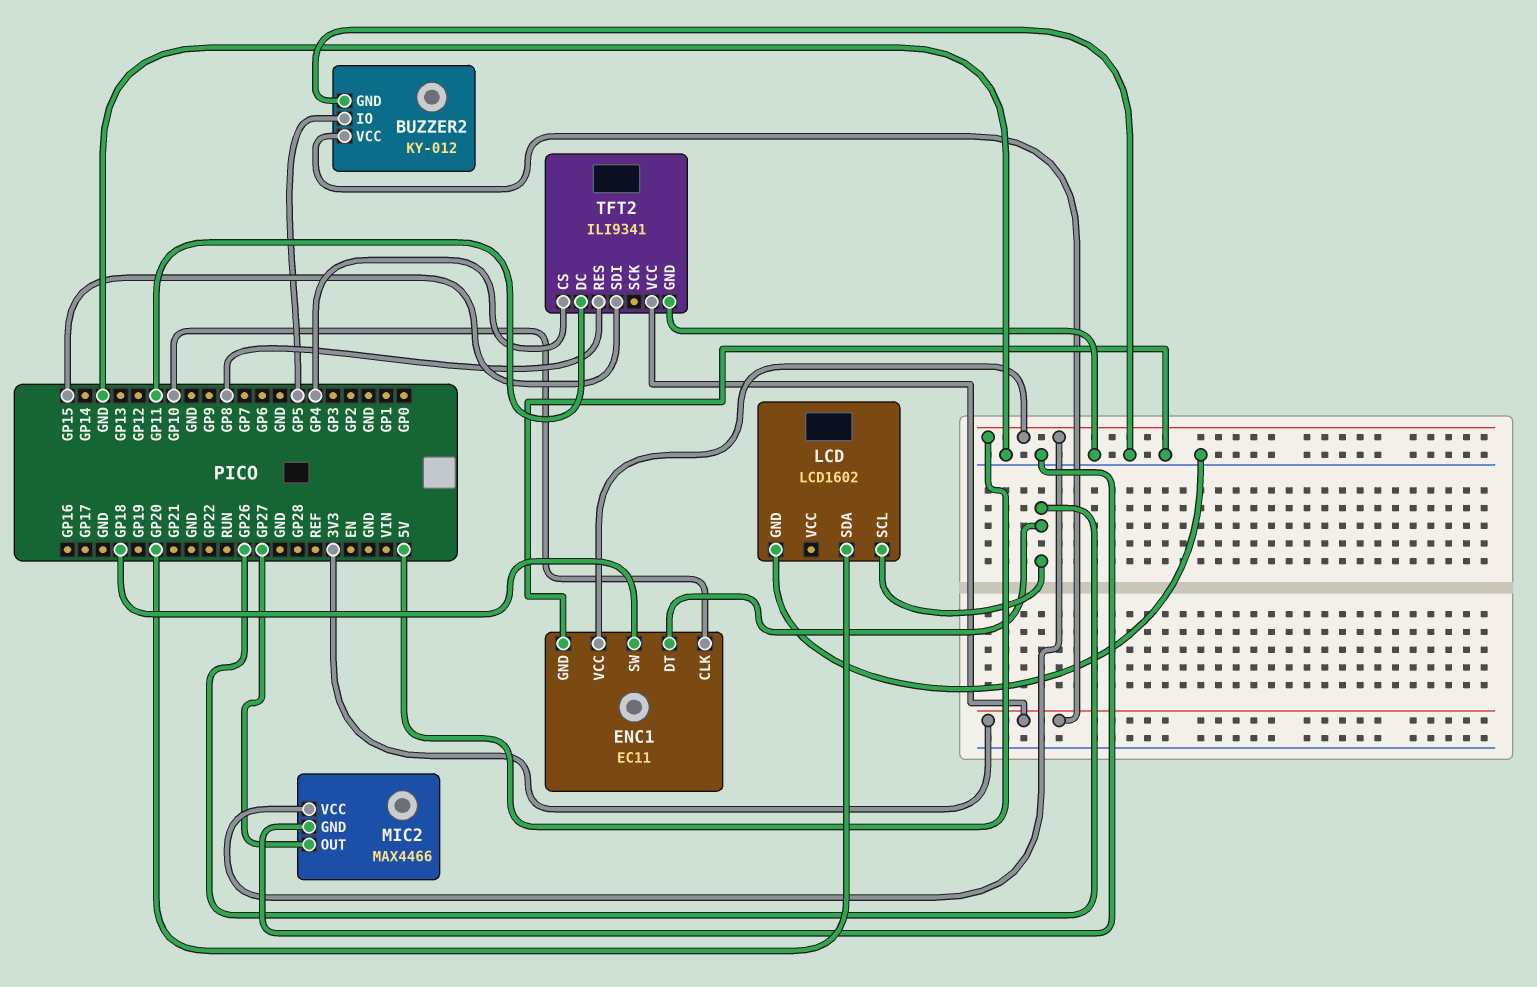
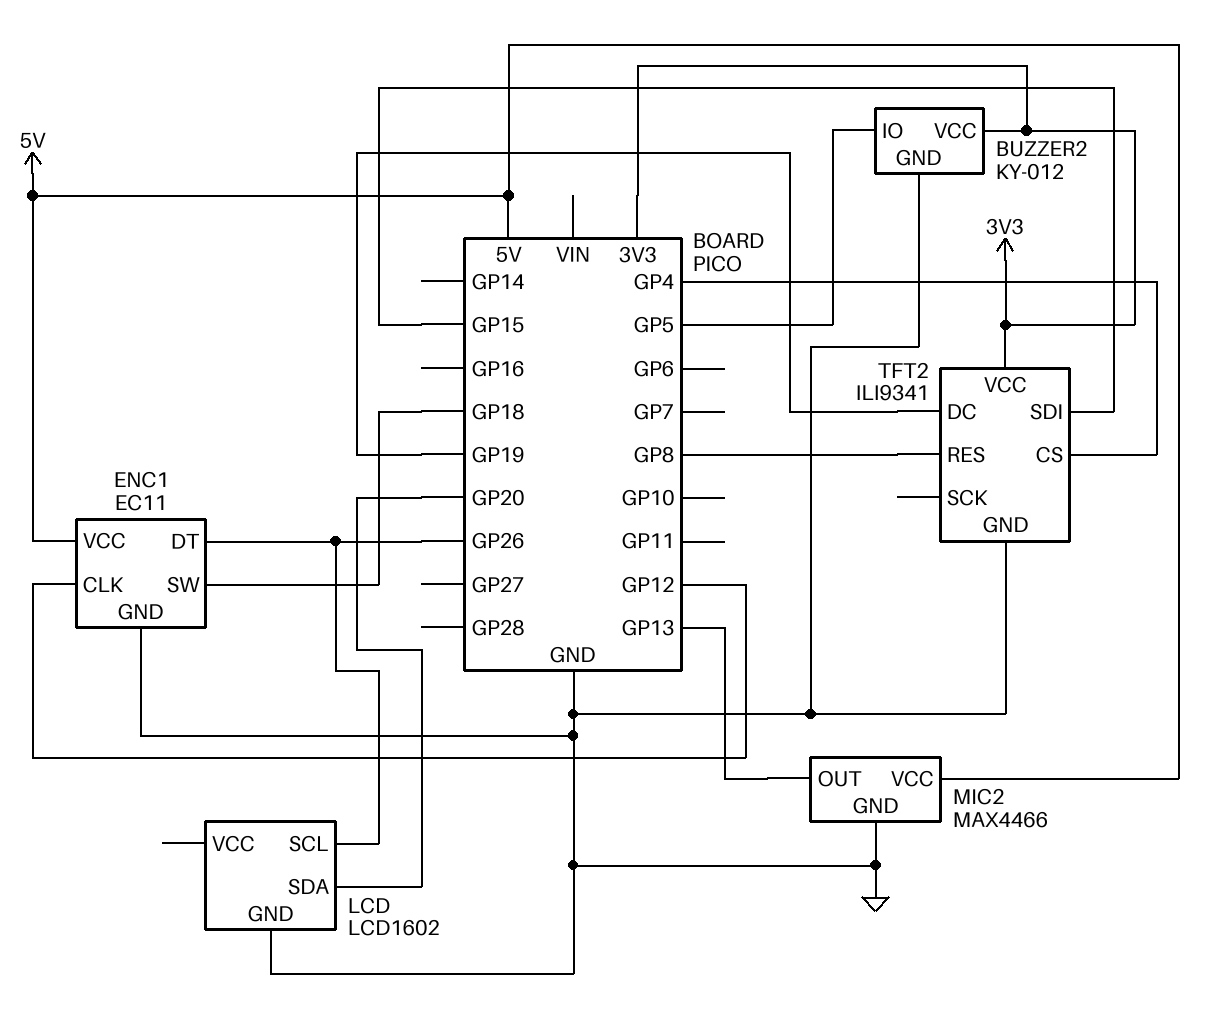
ENC1 pin CLK: GP10 -> GP12
MIC2 pin OUT: GP27 -> GP13
TFT2 pin DC: GP11 -> GP19

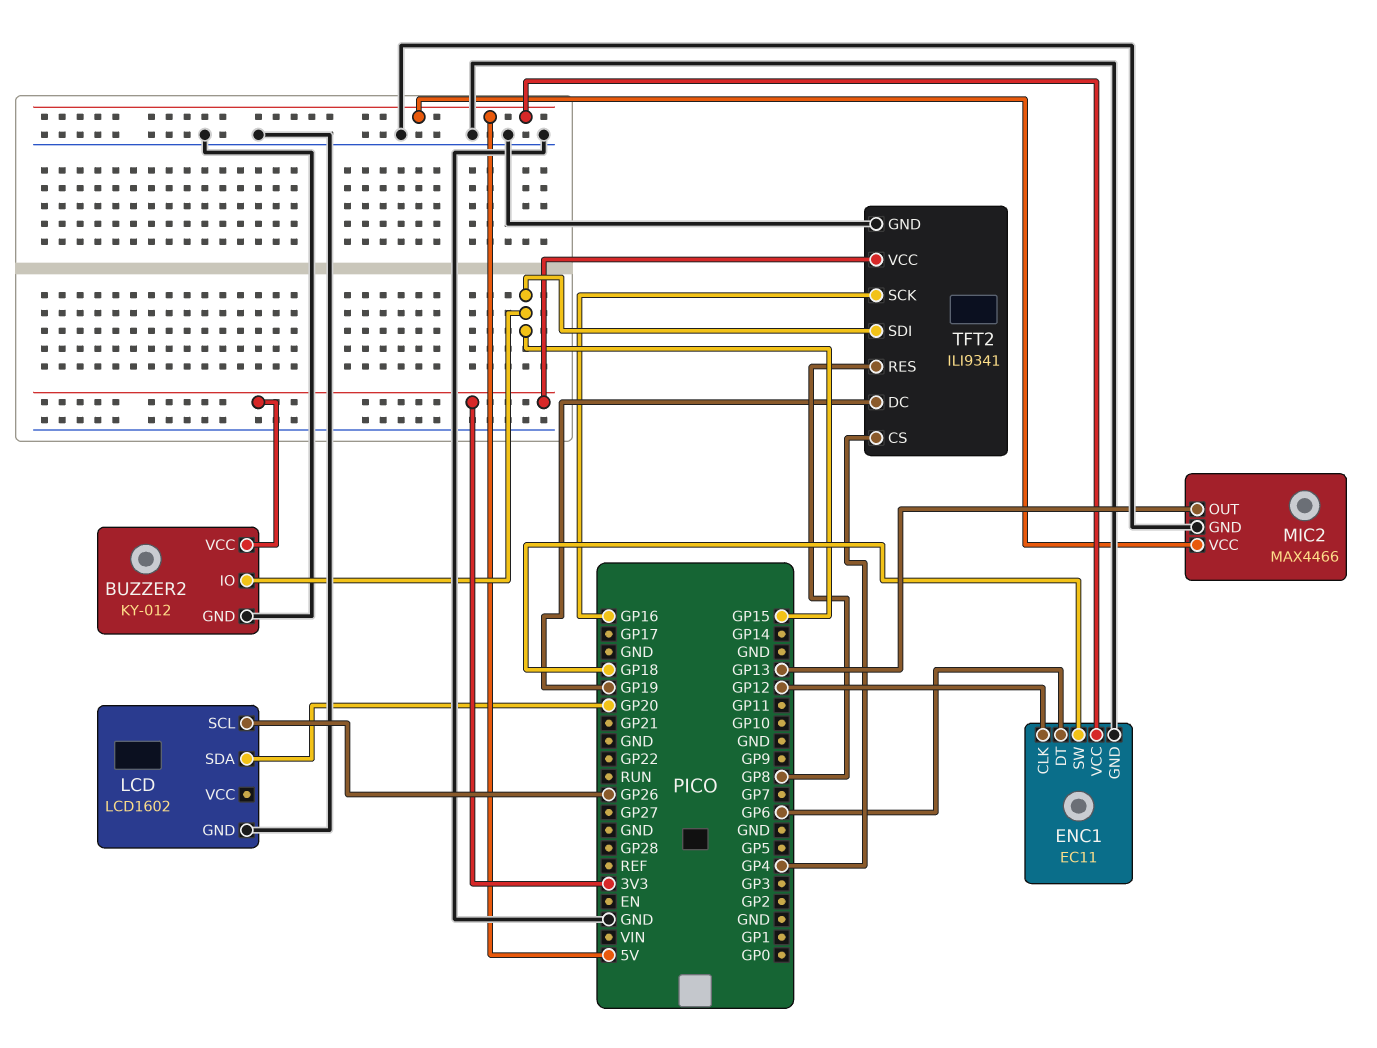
BUZZER2 pin IO: GP5 -> GP15
ENC1 pin DT: GP26 -> GP6
TFT2 pin SCK: none -> GP16

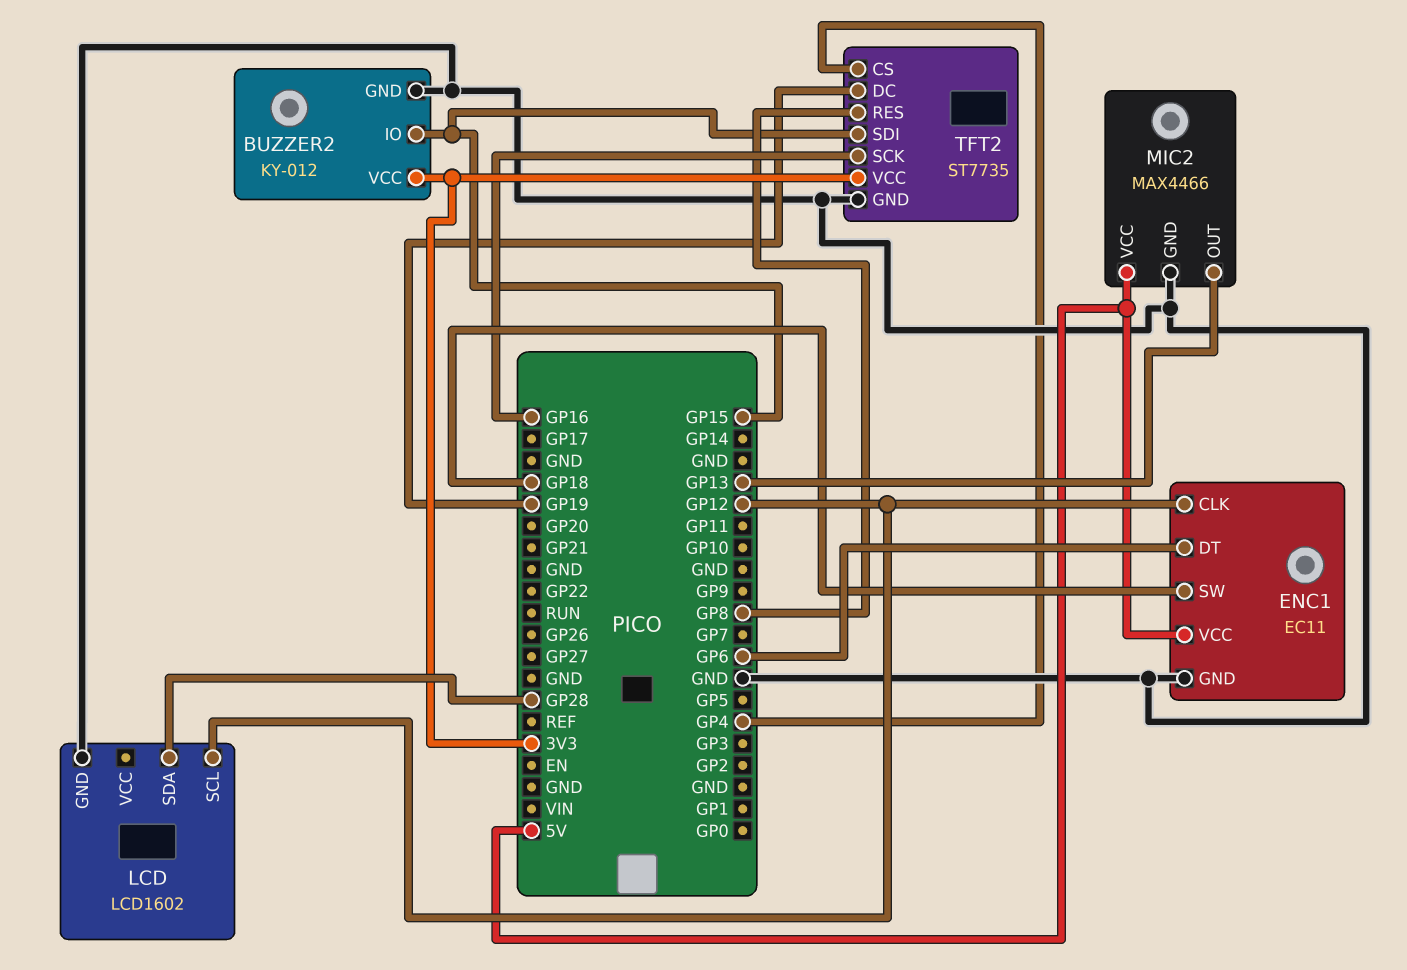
LCD pin SCL: GP26 -> GP12
LCD pin SDA: GP20 -> GP28
TFT2: ILI9341 -> ST7735

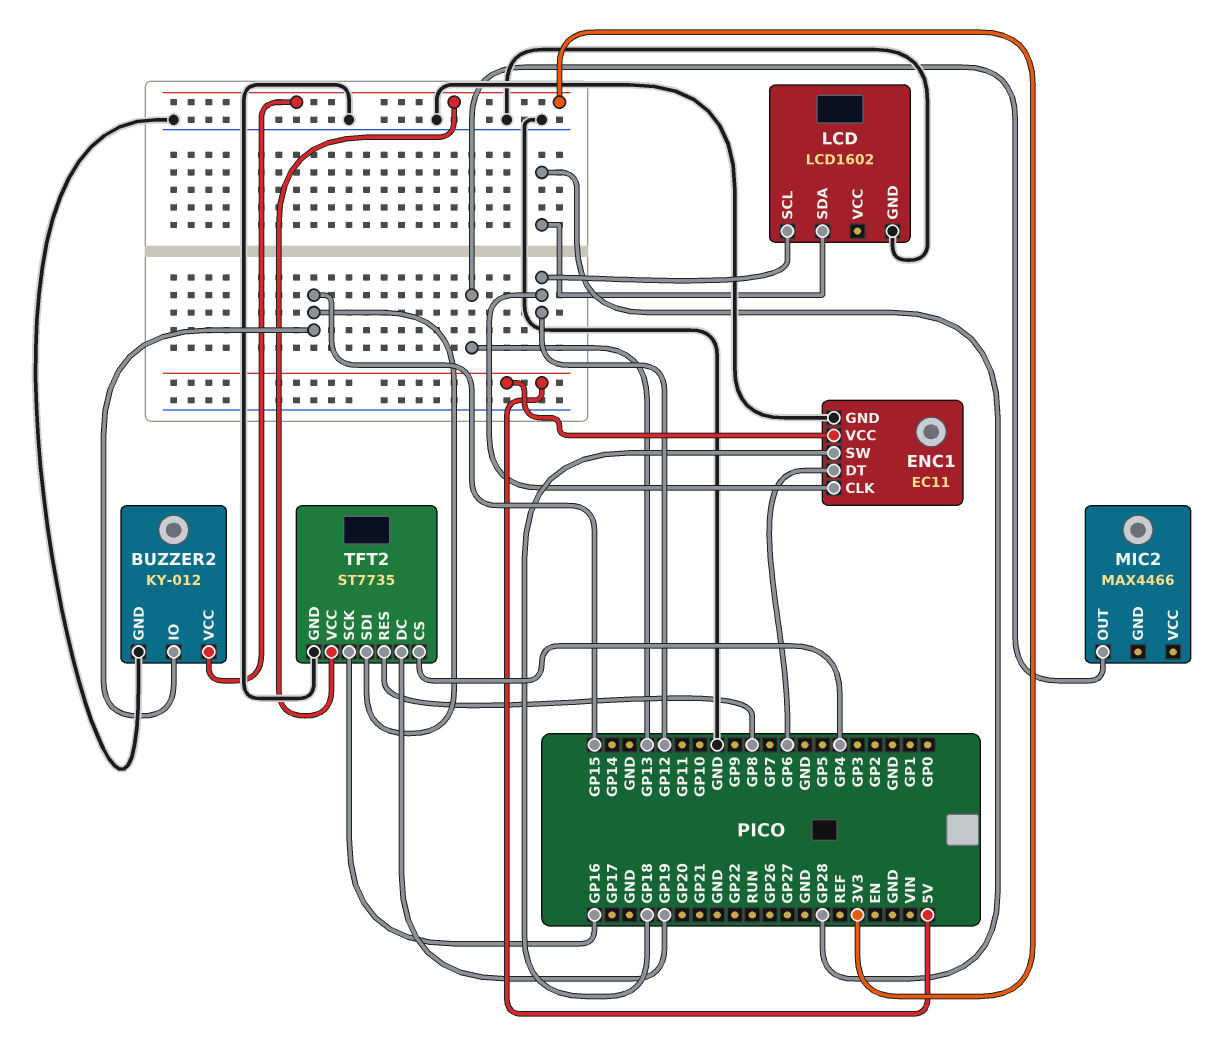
MIC2 pin GND: GND -> none
MIC2 pin VCC: 5V -> none

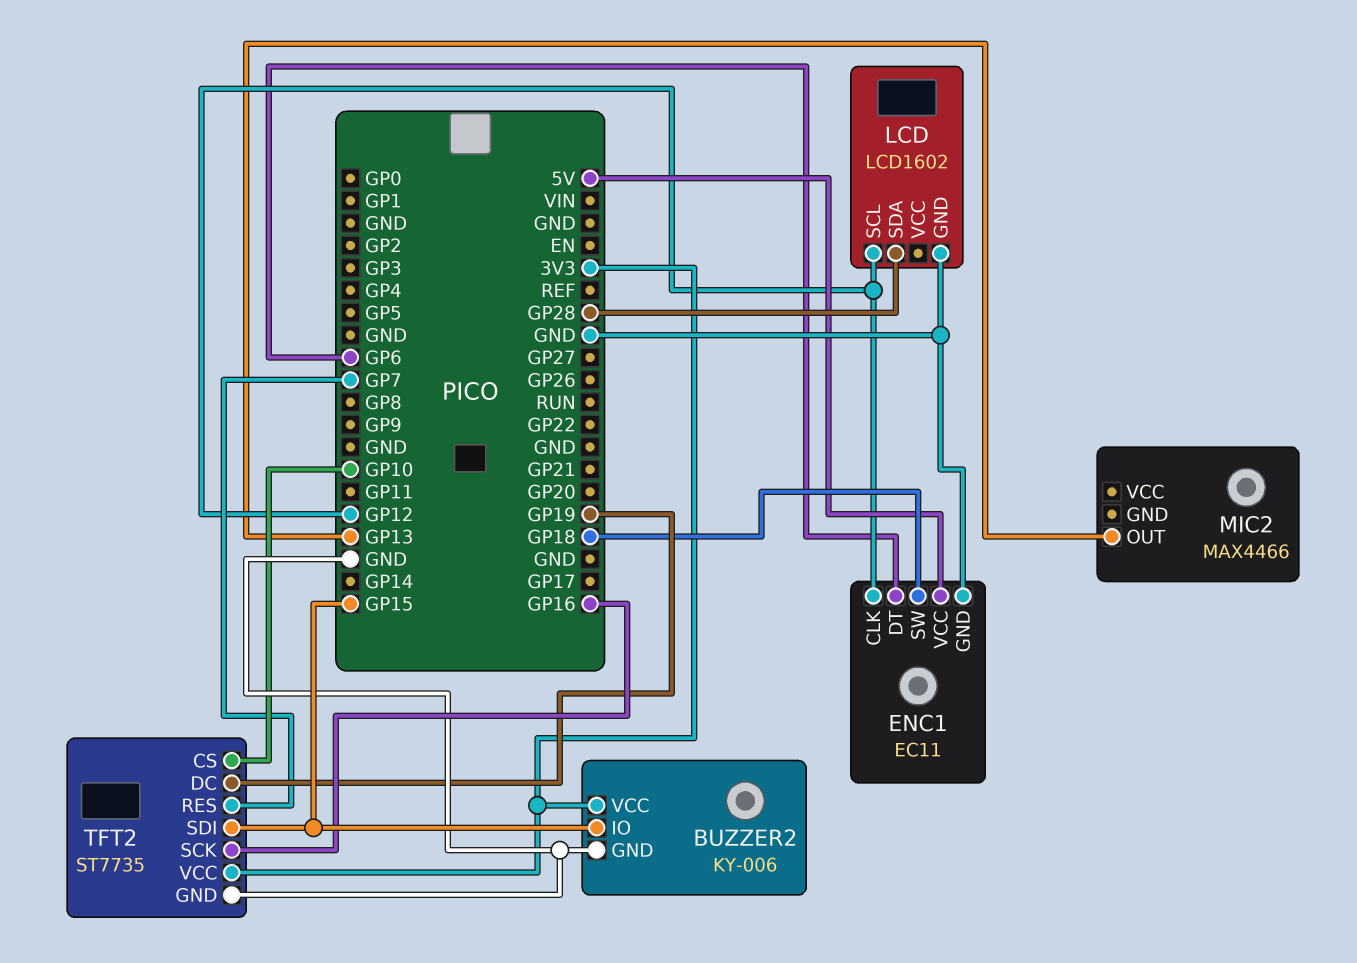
BUZZER2: KY-012 -> KY-006
TFT2 pin CS: GP4 -> GP10
TFT2 pin RES: GP8 -> GP7

